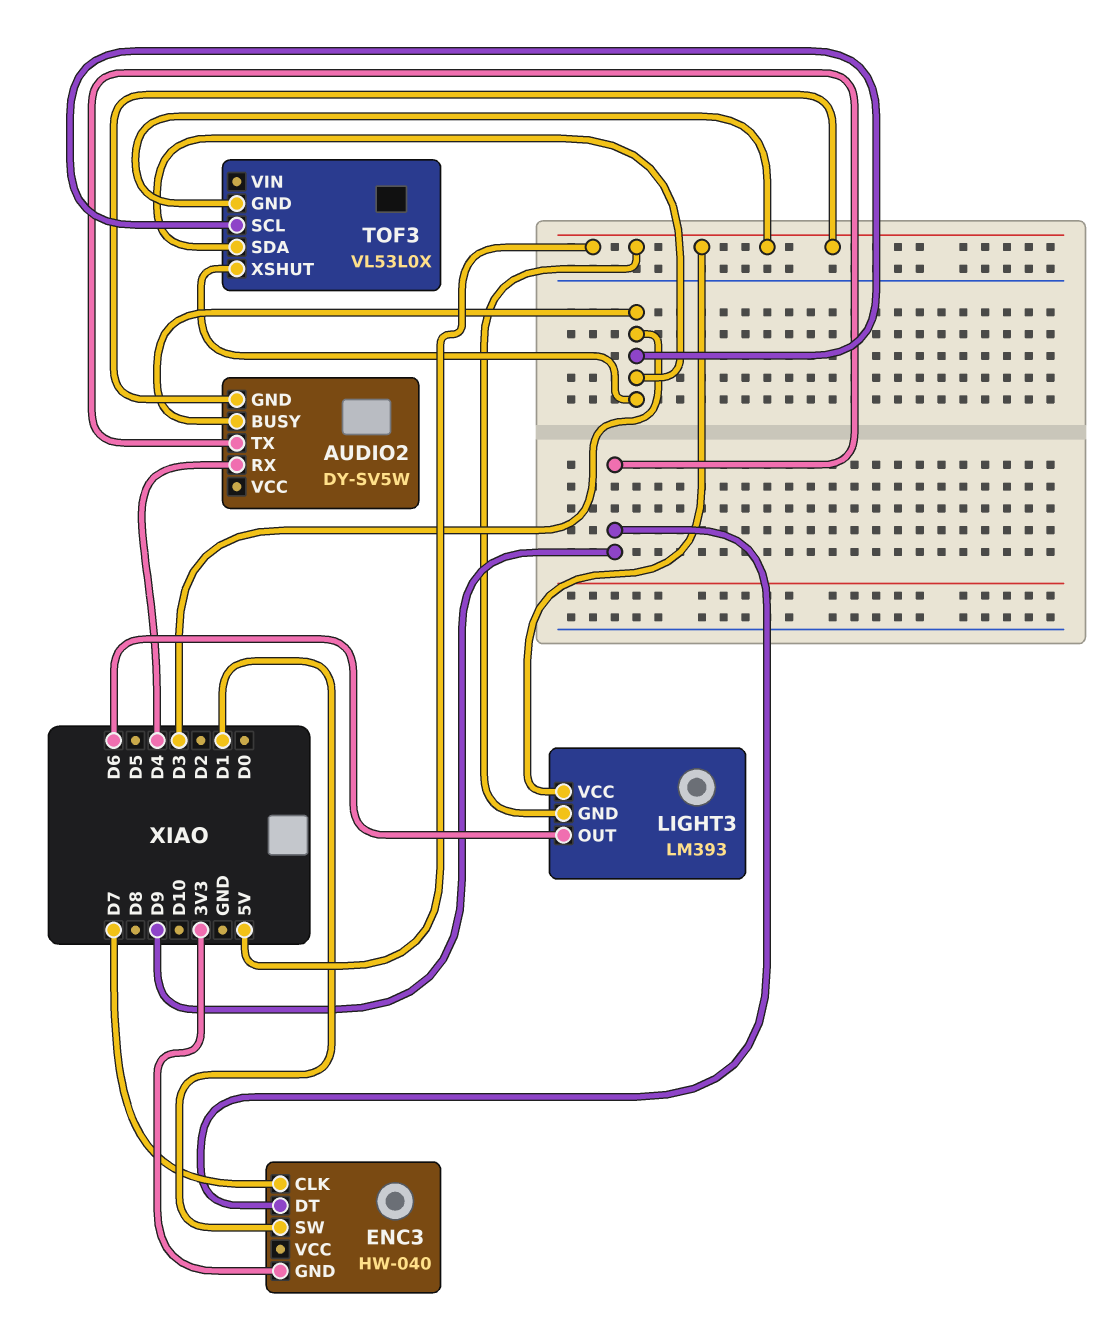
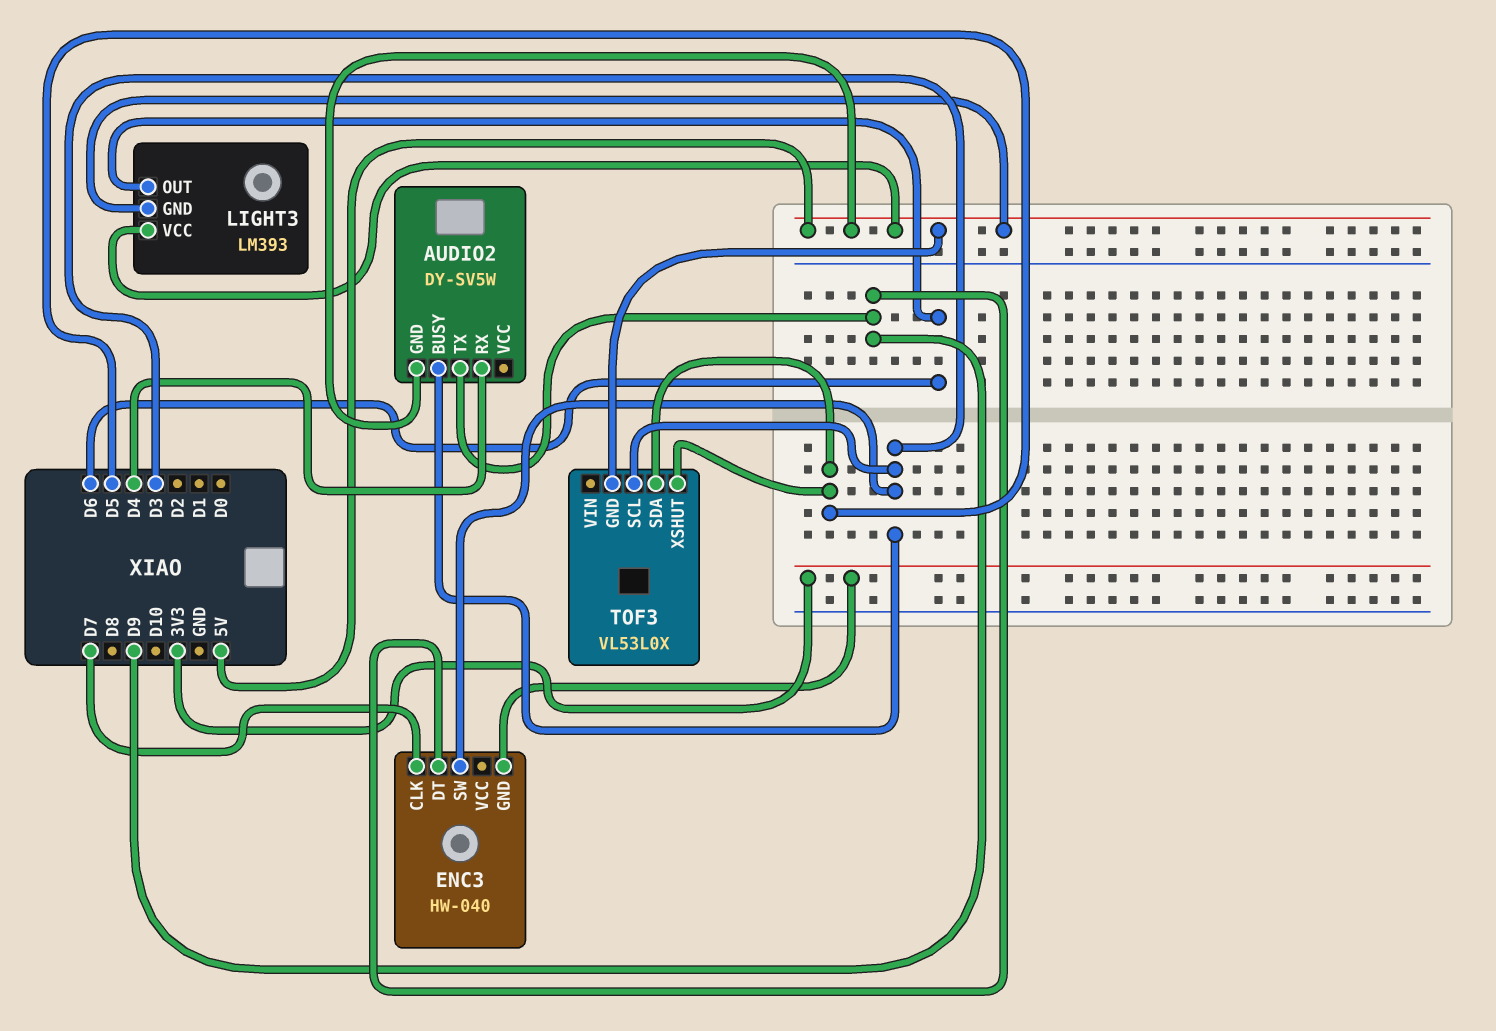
ENC3 pin SW: D1 -> D3
TOF3 pin SDA: D3 -> D5
TOF3 pin XSHUT: D3 -> D5

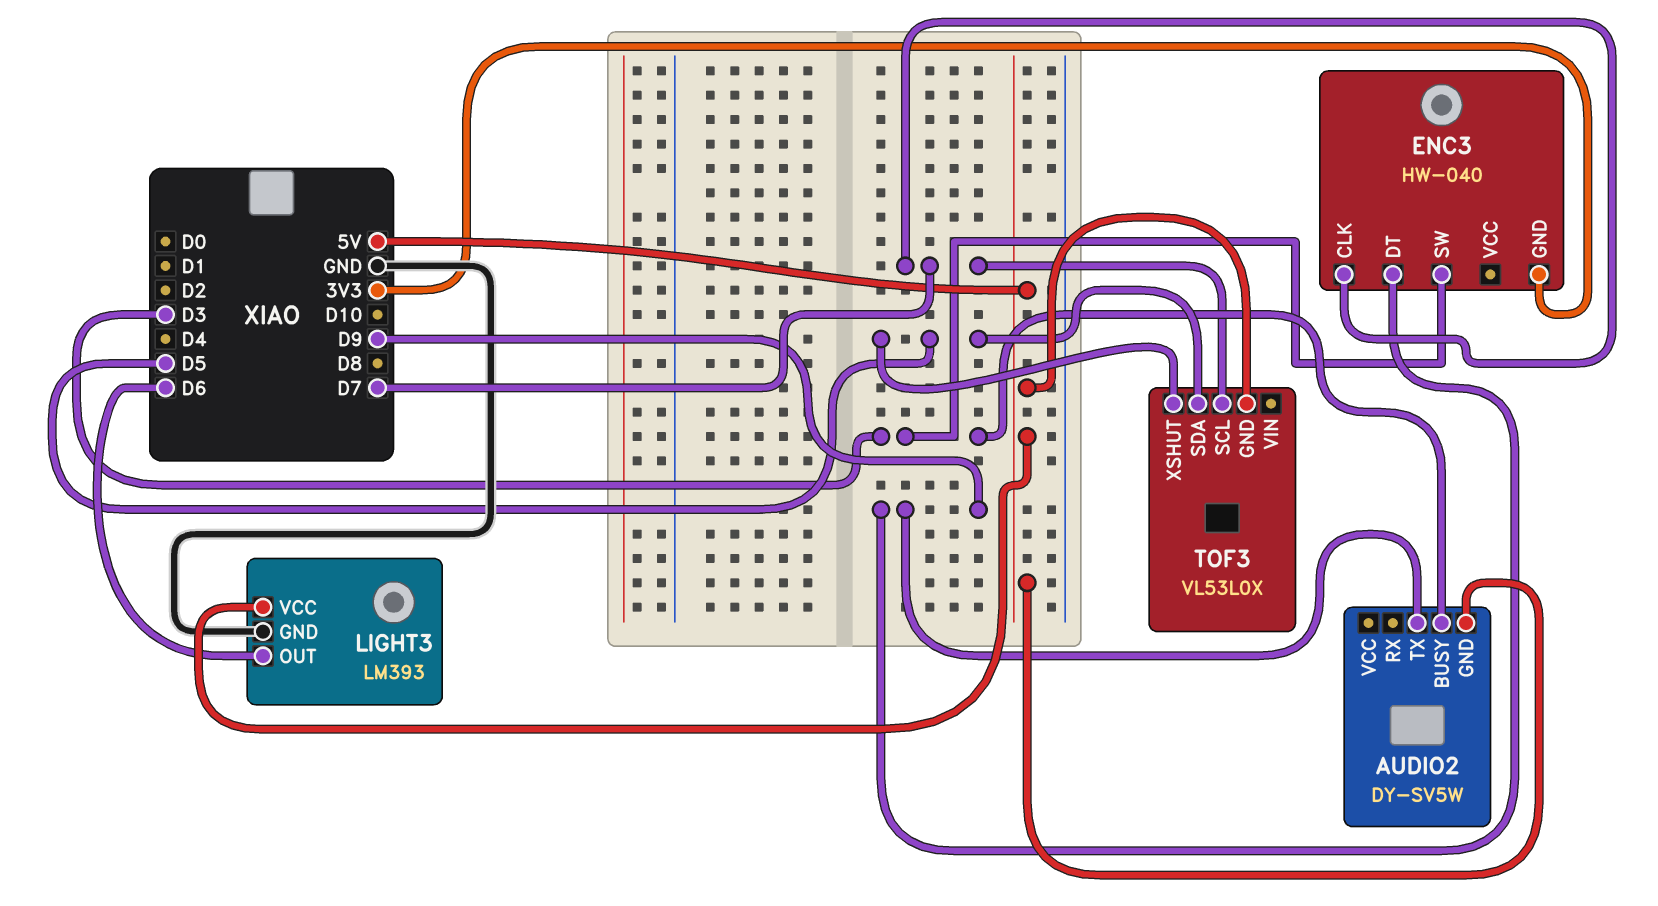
AUDIO2 pin RX: D4 -> none
LIGHT3 pin GND: 5V -> GND
TOF3 pin SCL: D3 -> D7

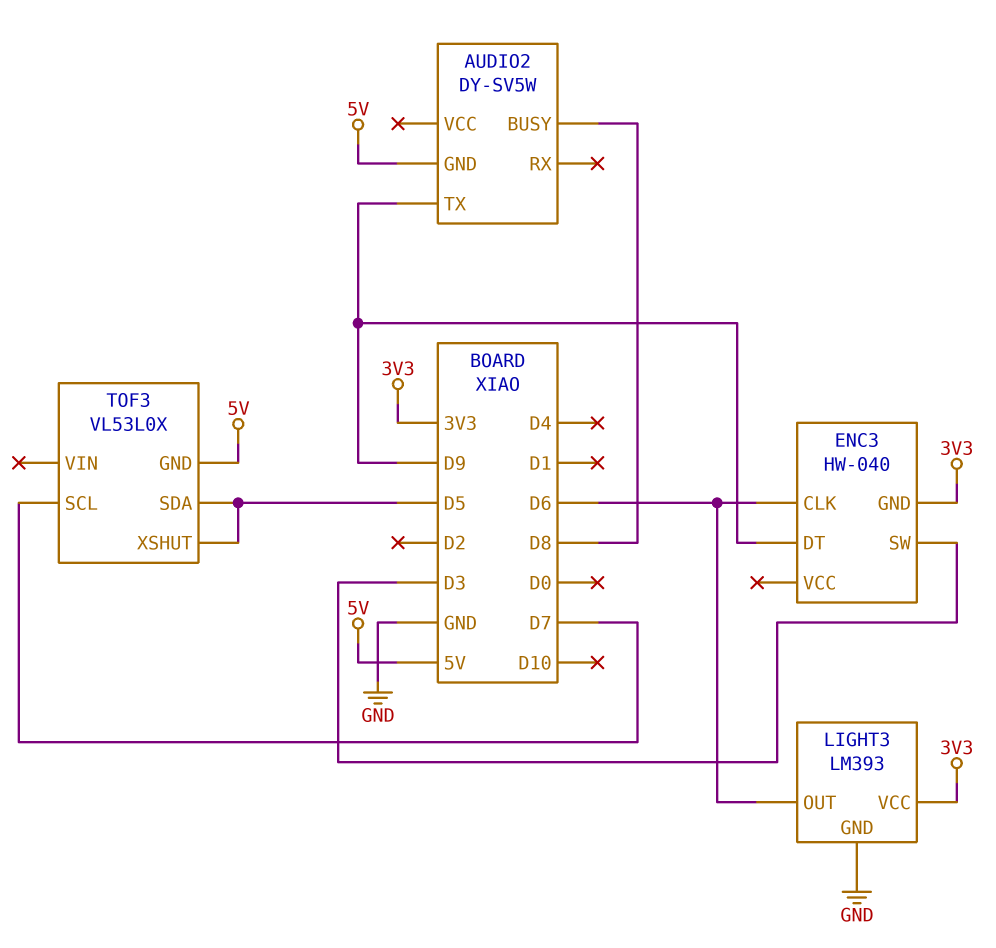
AUDIO2 pin BUSY: D3 -> D8
ENC3 pin CLK: D7 -> D6
LIGHT3 pin VCC: 5V -> 3V3

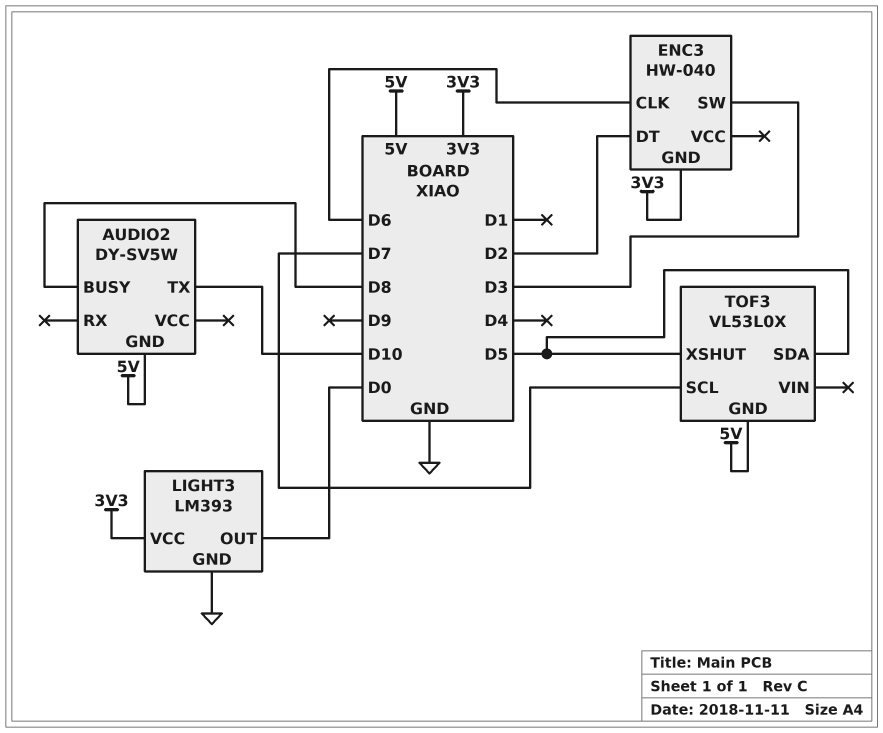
AUDIO2 pin TX: D9 -> D10
ENC3 pin DT: D9 -> D2
LIGHT3 pin OUT: D6 -> D0

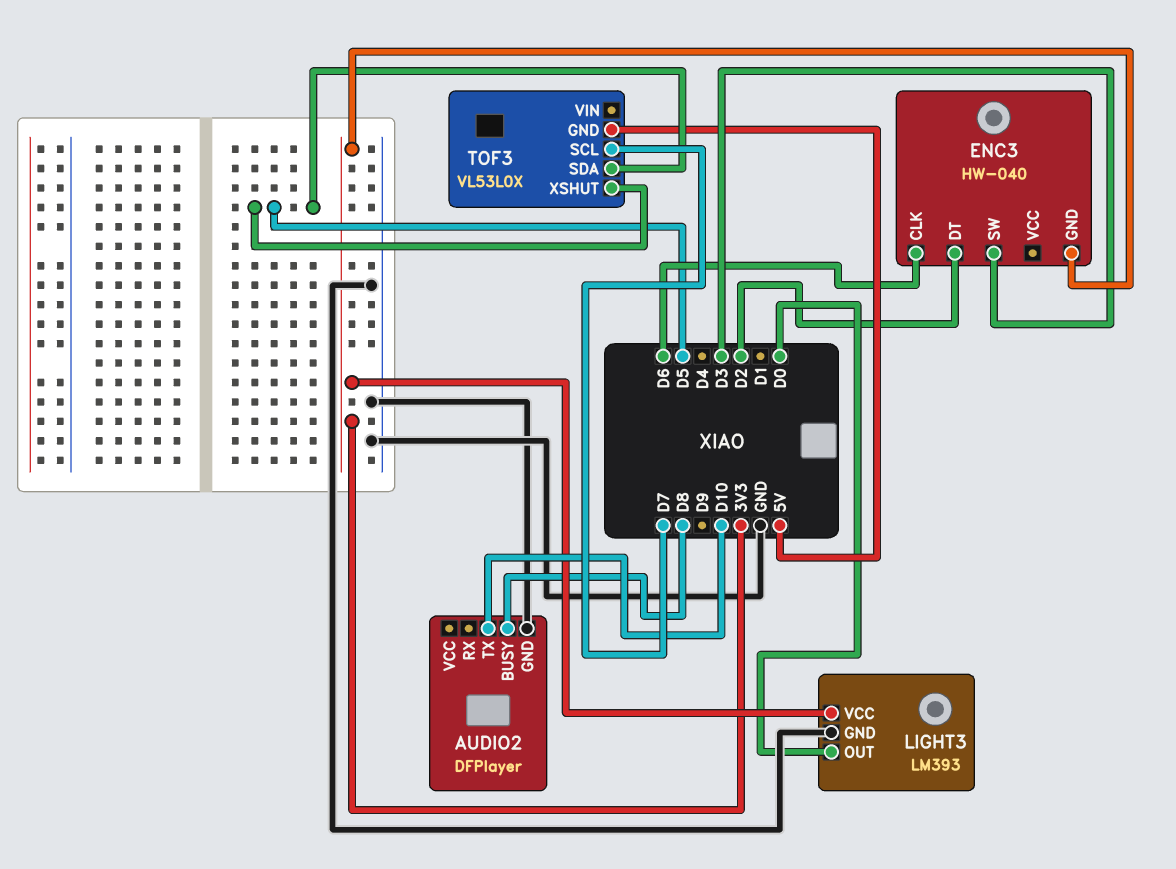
AUDIO2: DY-SV5W -> DFPlayer
AUDIO2 pin GND: 5V -> GND

